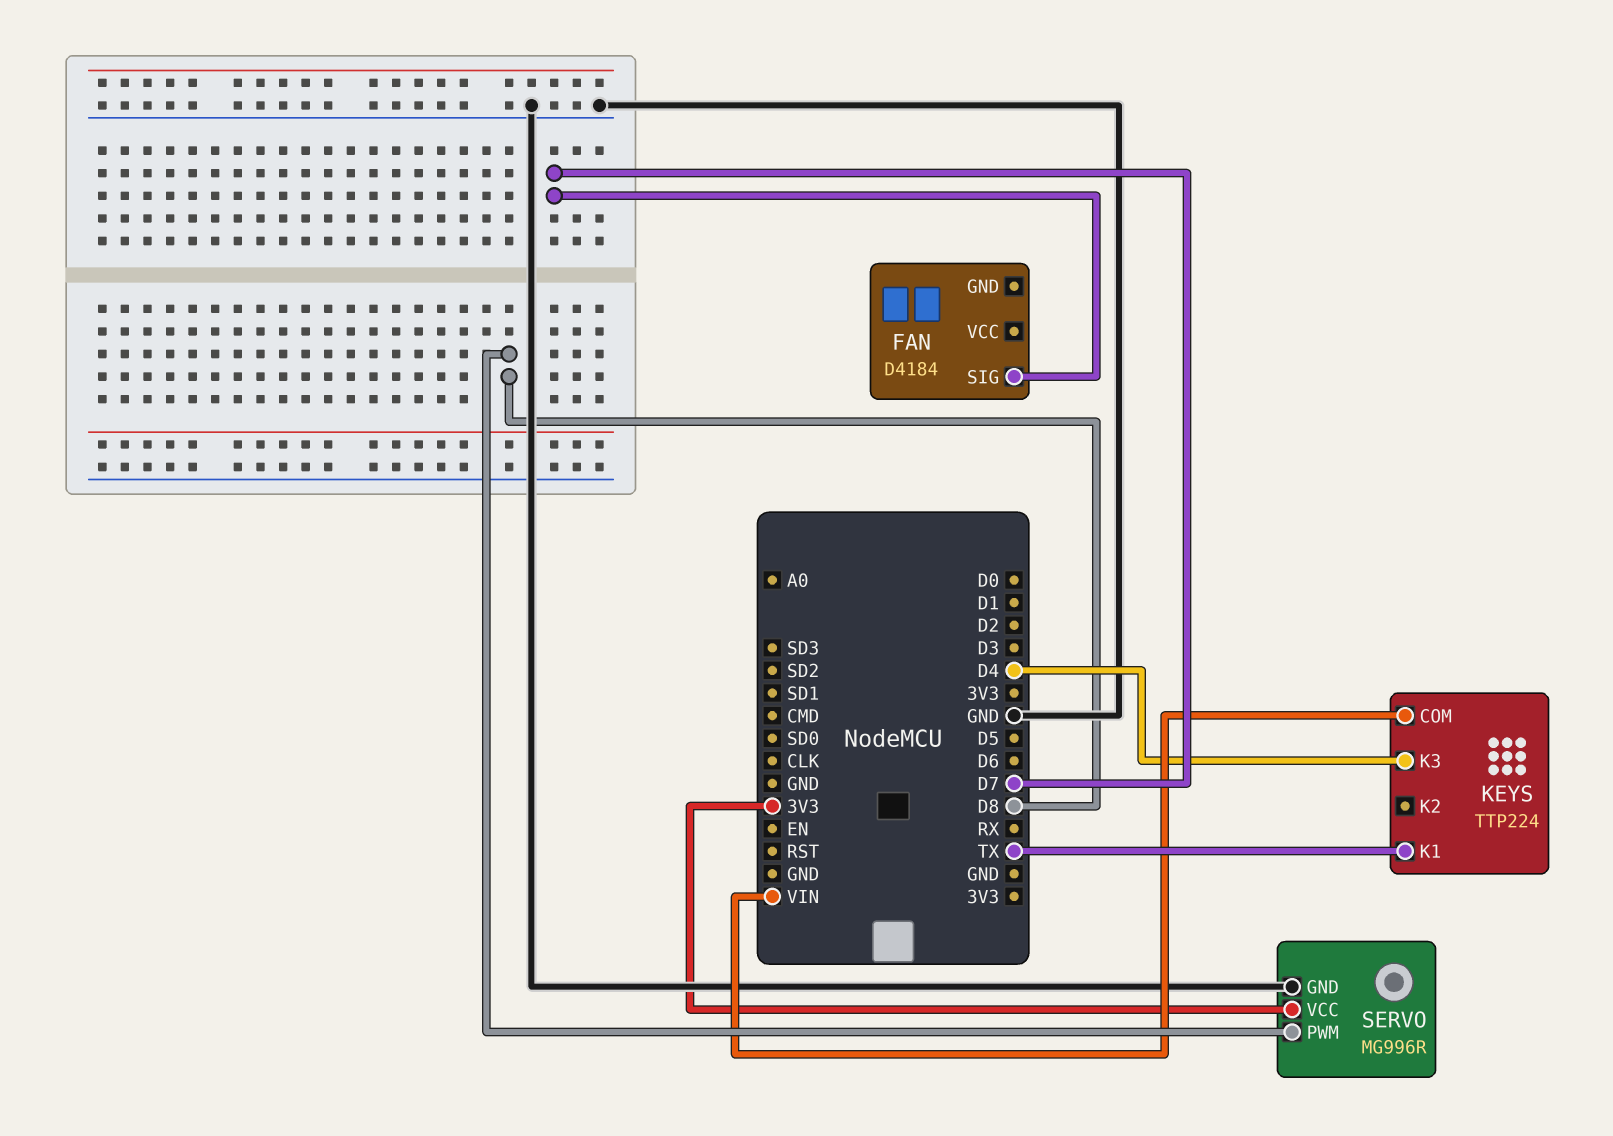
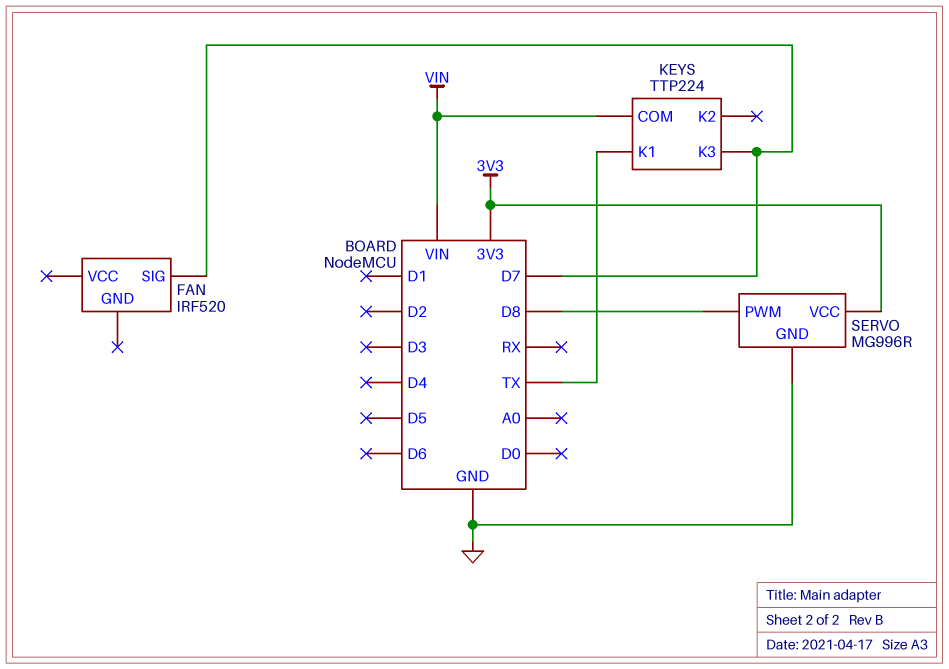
FAN: D4184 -> IRF520
KEYS pin K3: D4 -> D7

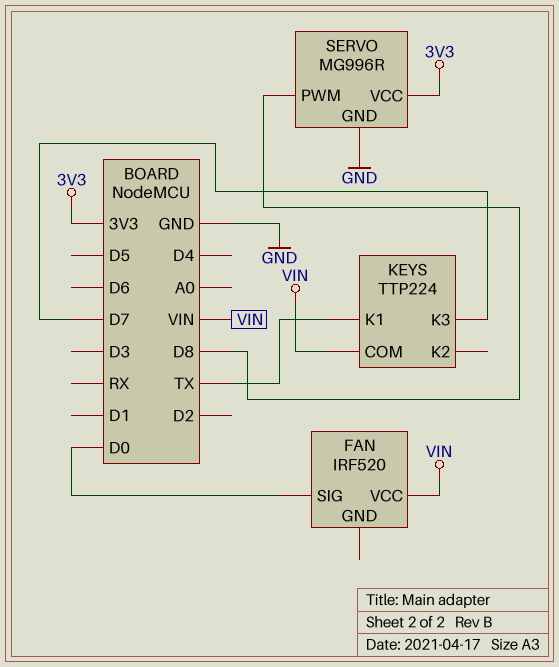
FAN pin SIG: D7 -> D0
FAN pin VCC: none -> VIN

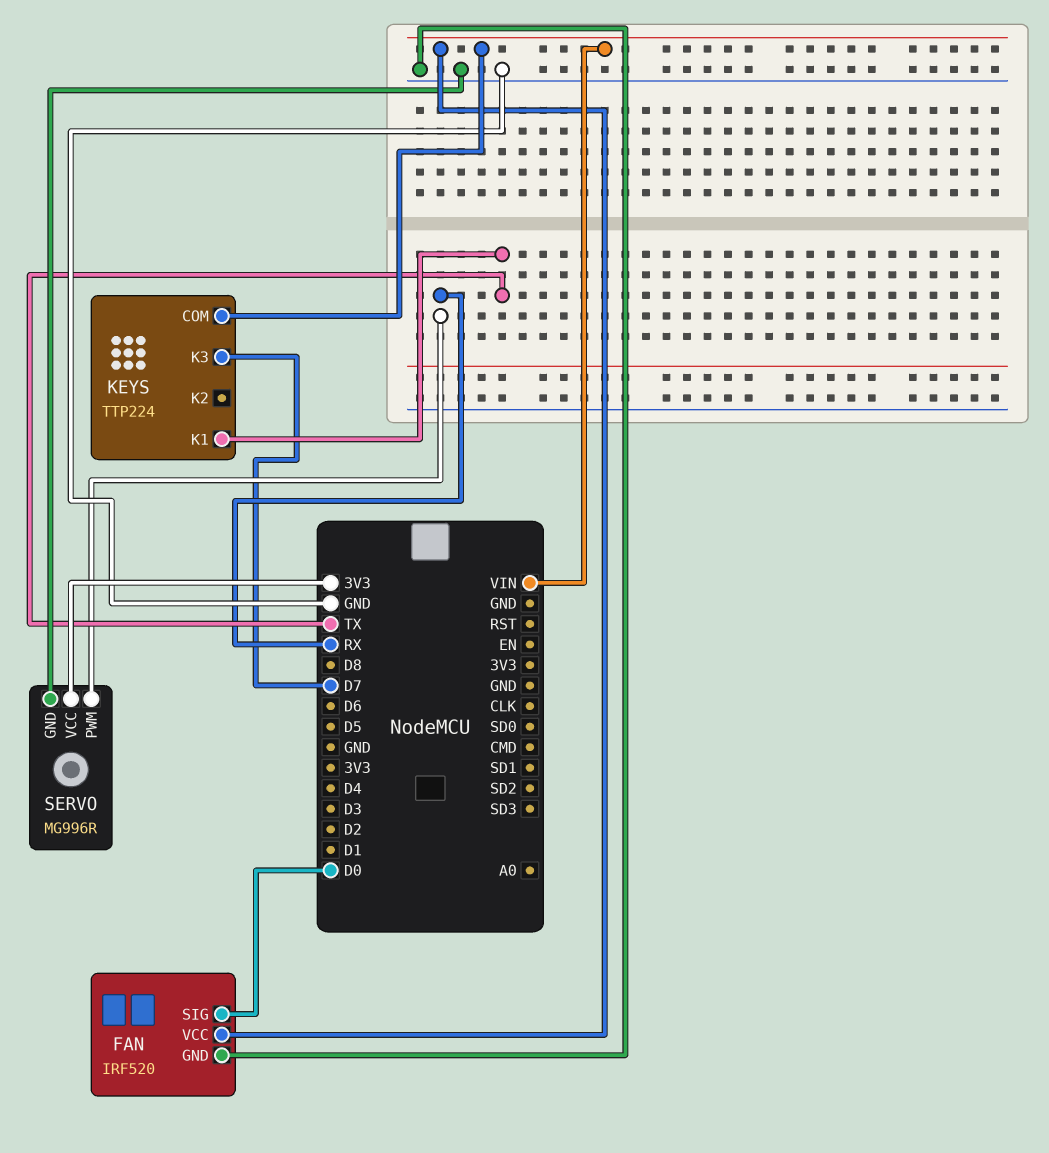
FAN pin GND: none -> GND
SERVO pin PWM: D8 -> RX

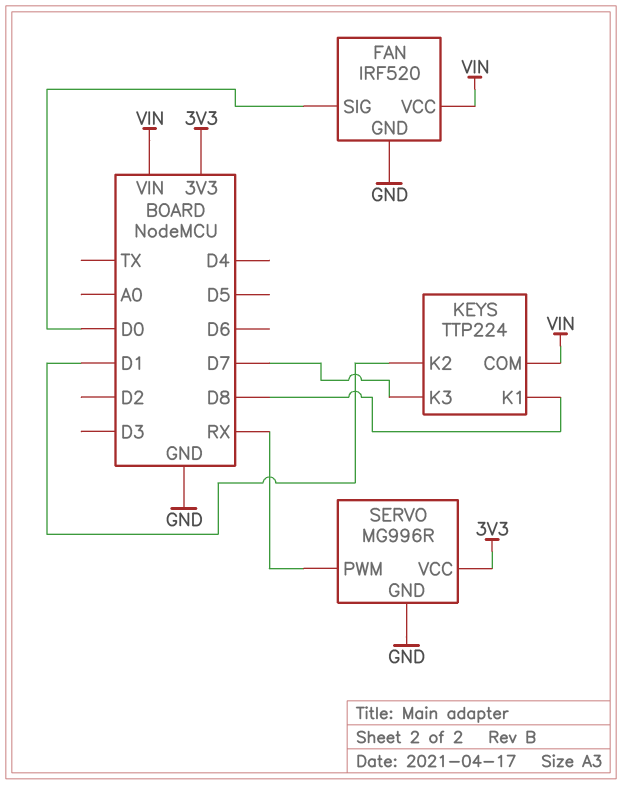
KEYS pin K1: TX -> D8
KEYS pin K2: none -> D1

